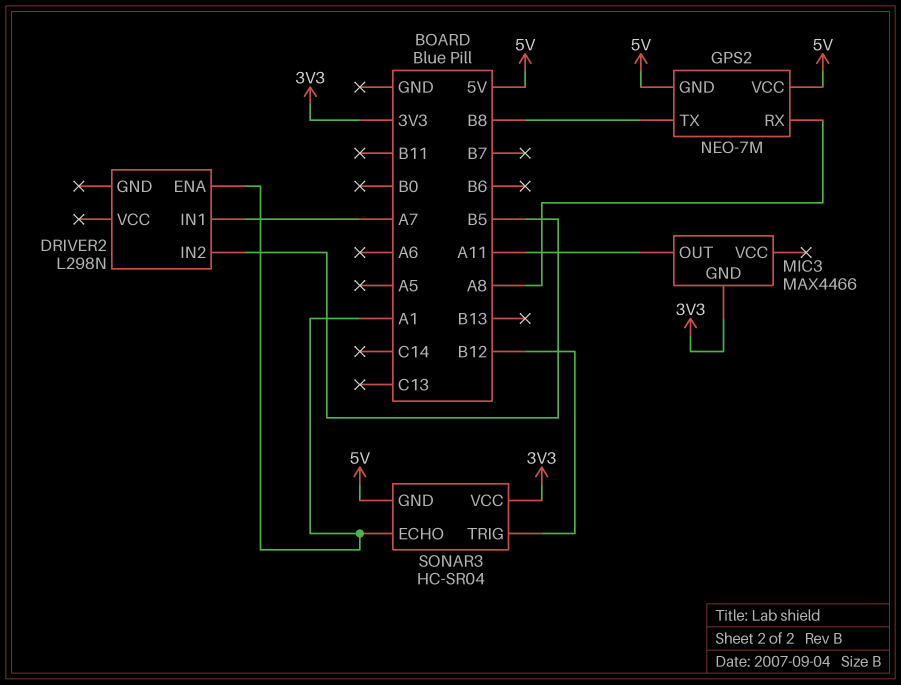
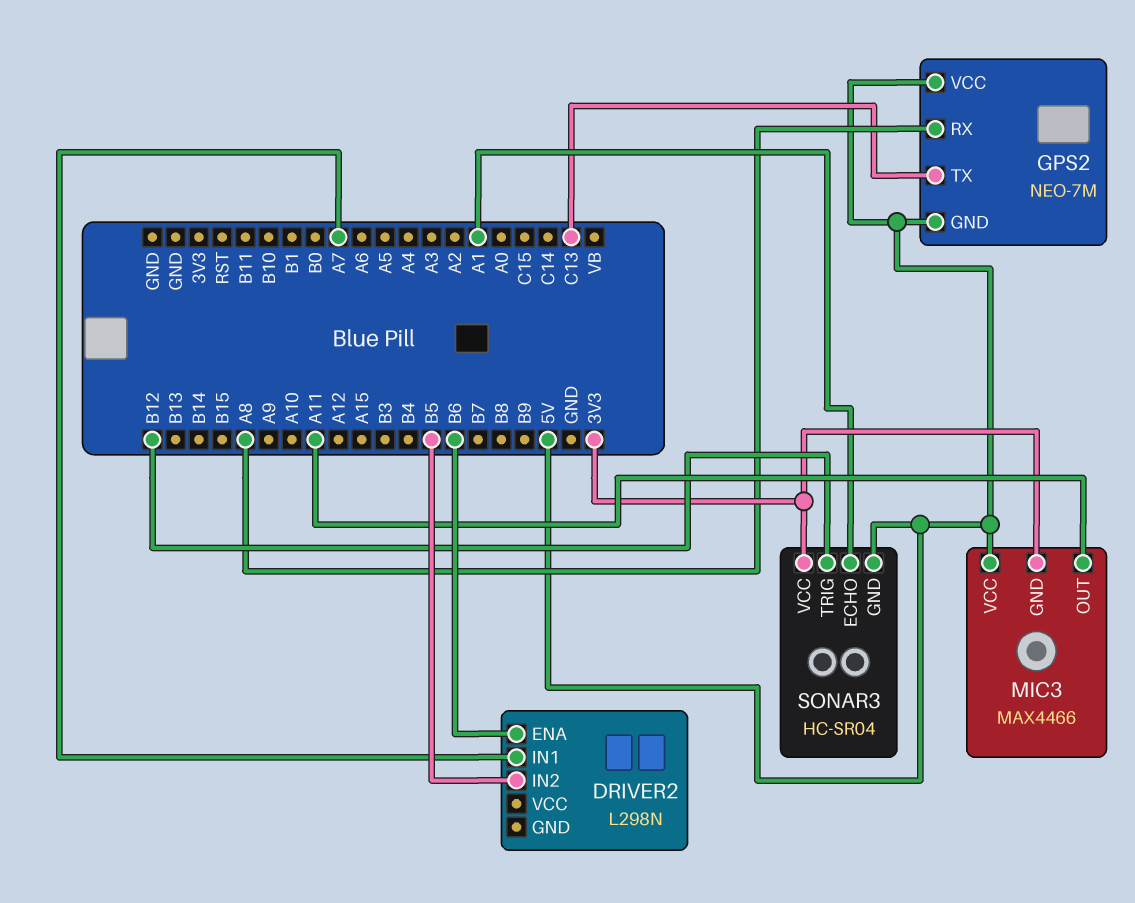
DRIVER2 pin ENA: A1 -> B6
GPS2 pin TX: B8 -> C13
MIC3 pin VCC: none -> 5V

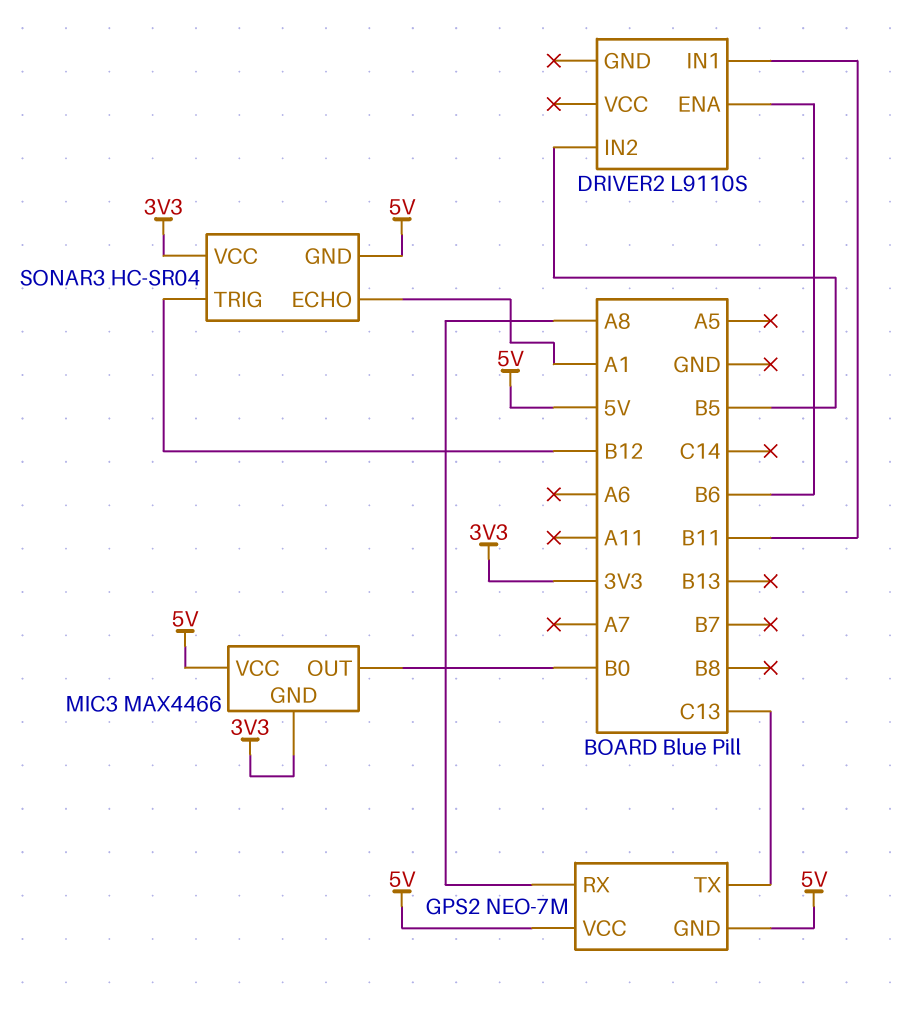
DRIVER2: L298N -> L9110S
DRIVER2 pin IN1: A7 -> B11
MIC3 pin OUT: A11 -> B0

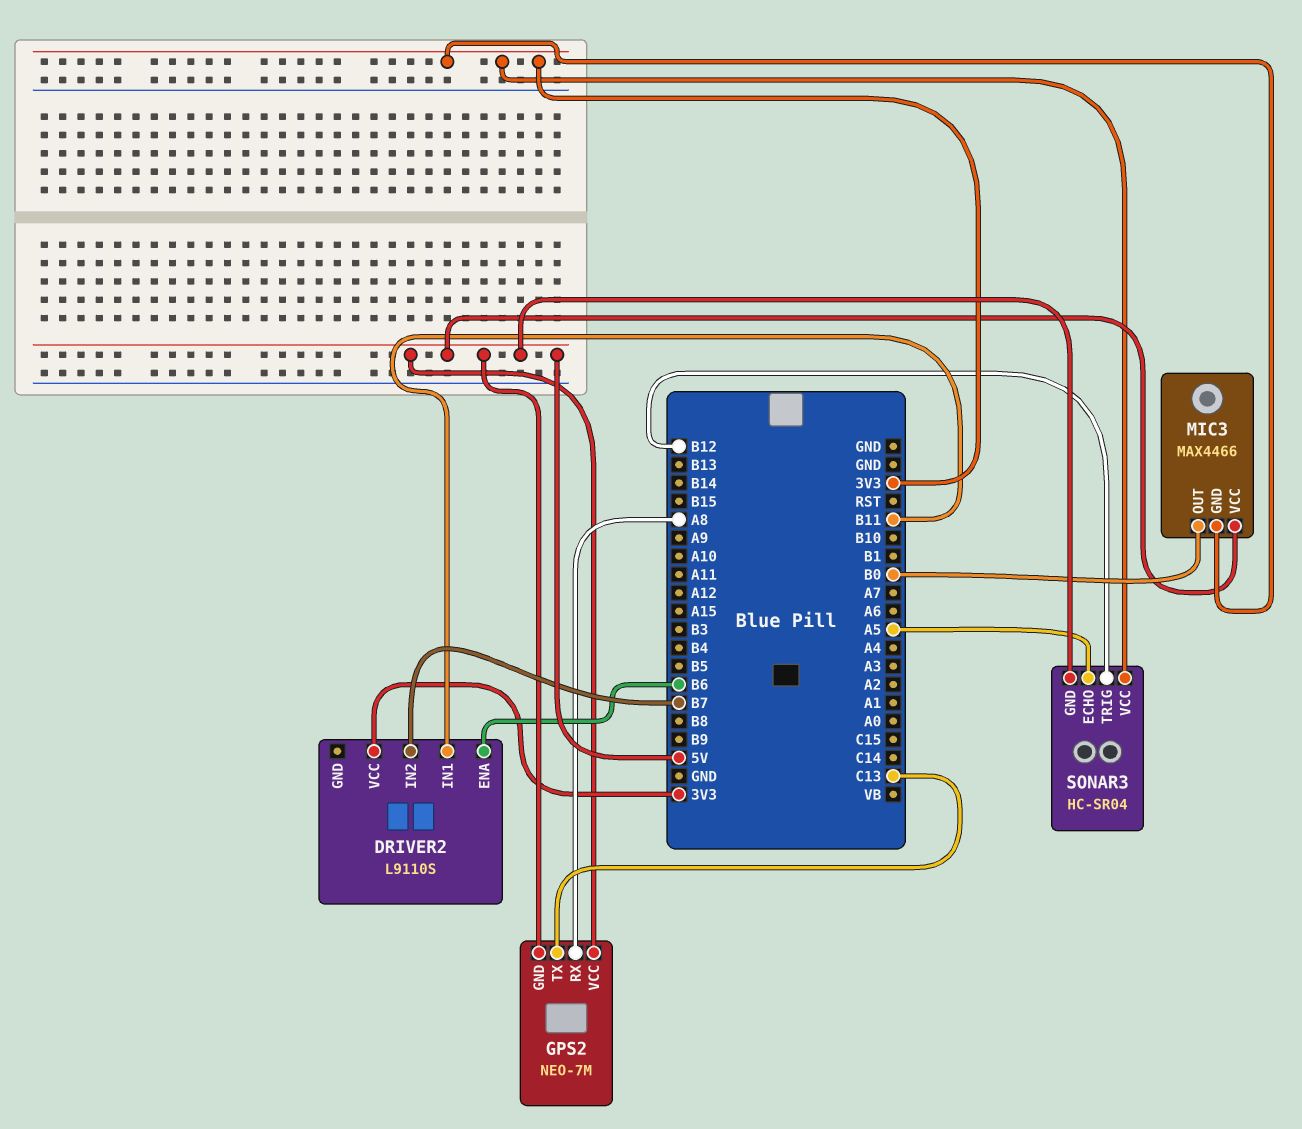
DRIVER2 pin IN2: B5 -> B7
DRIVER2 pin VCC: none -> 3V3
SONAR3 pin ECHO: A1 -> A5

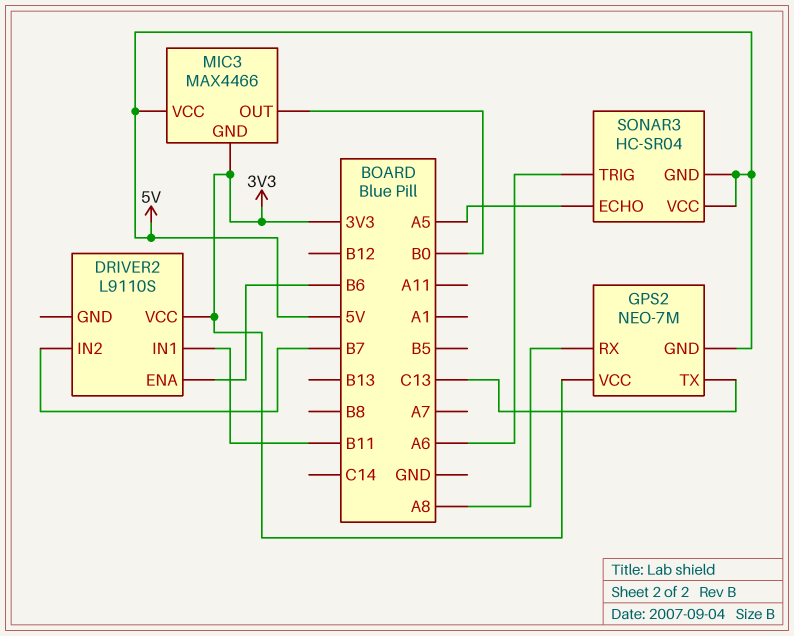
GPS2 pin VCC: 5V -> 3V3
SONAR3 pin TRIG: B12 -> A6
SONAR3 pin VCC: 3V3 -> 5V

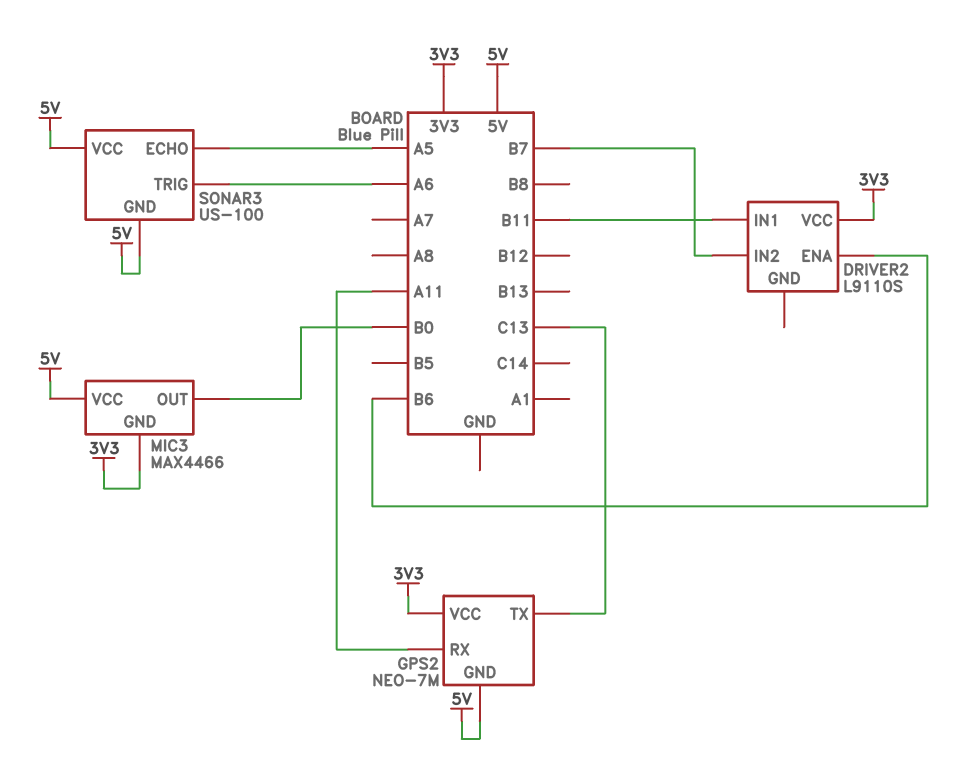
GPS2 pin RX: A8 -> A11
SONAR3: HC-SR04 -> US-100

